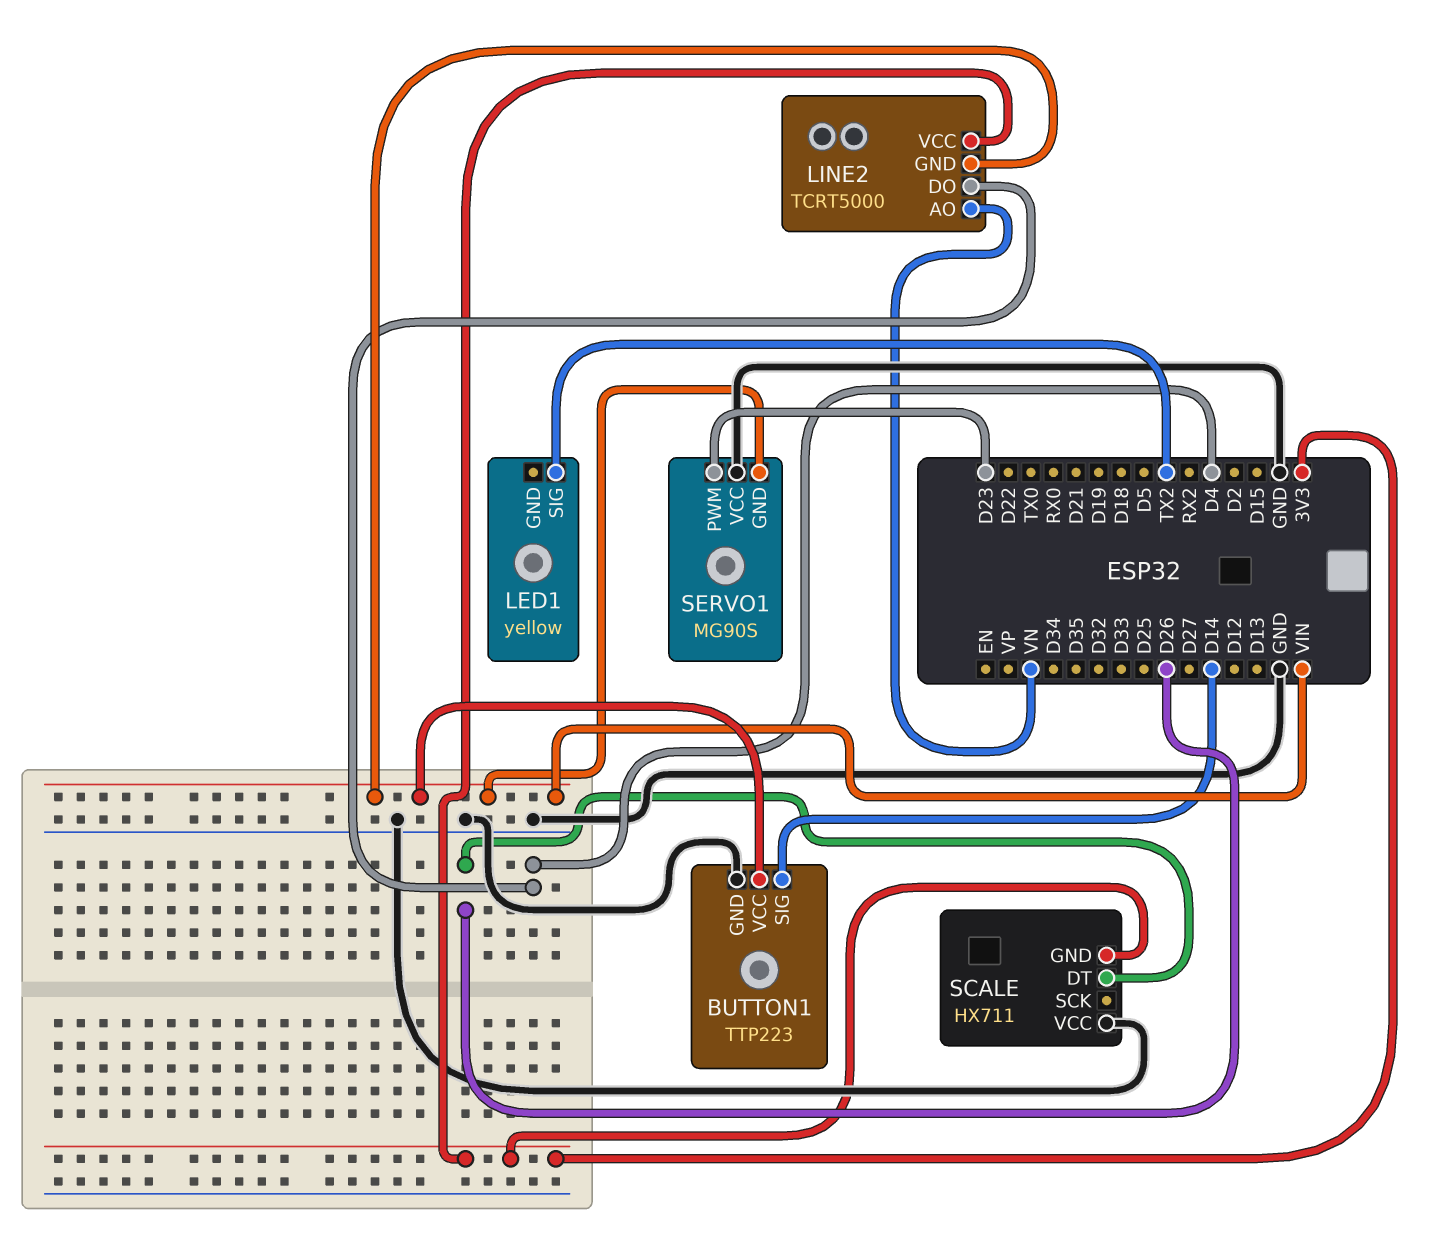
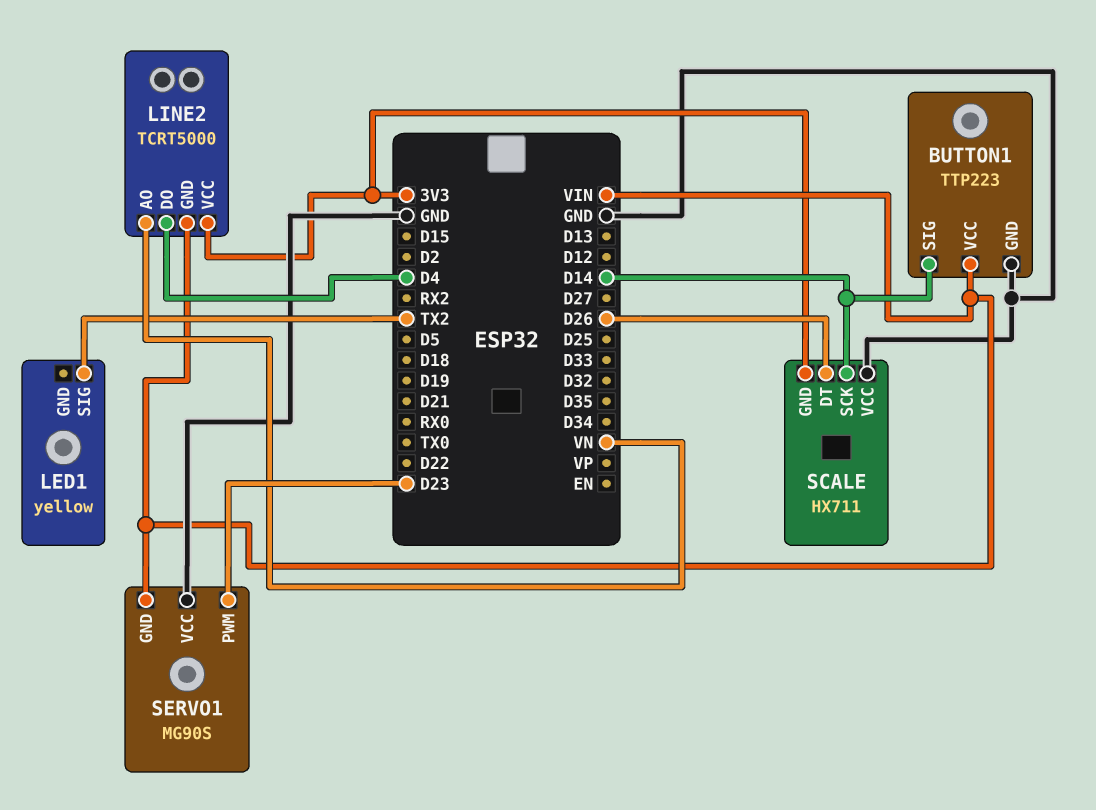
SCALE pin SCK: none -> D14

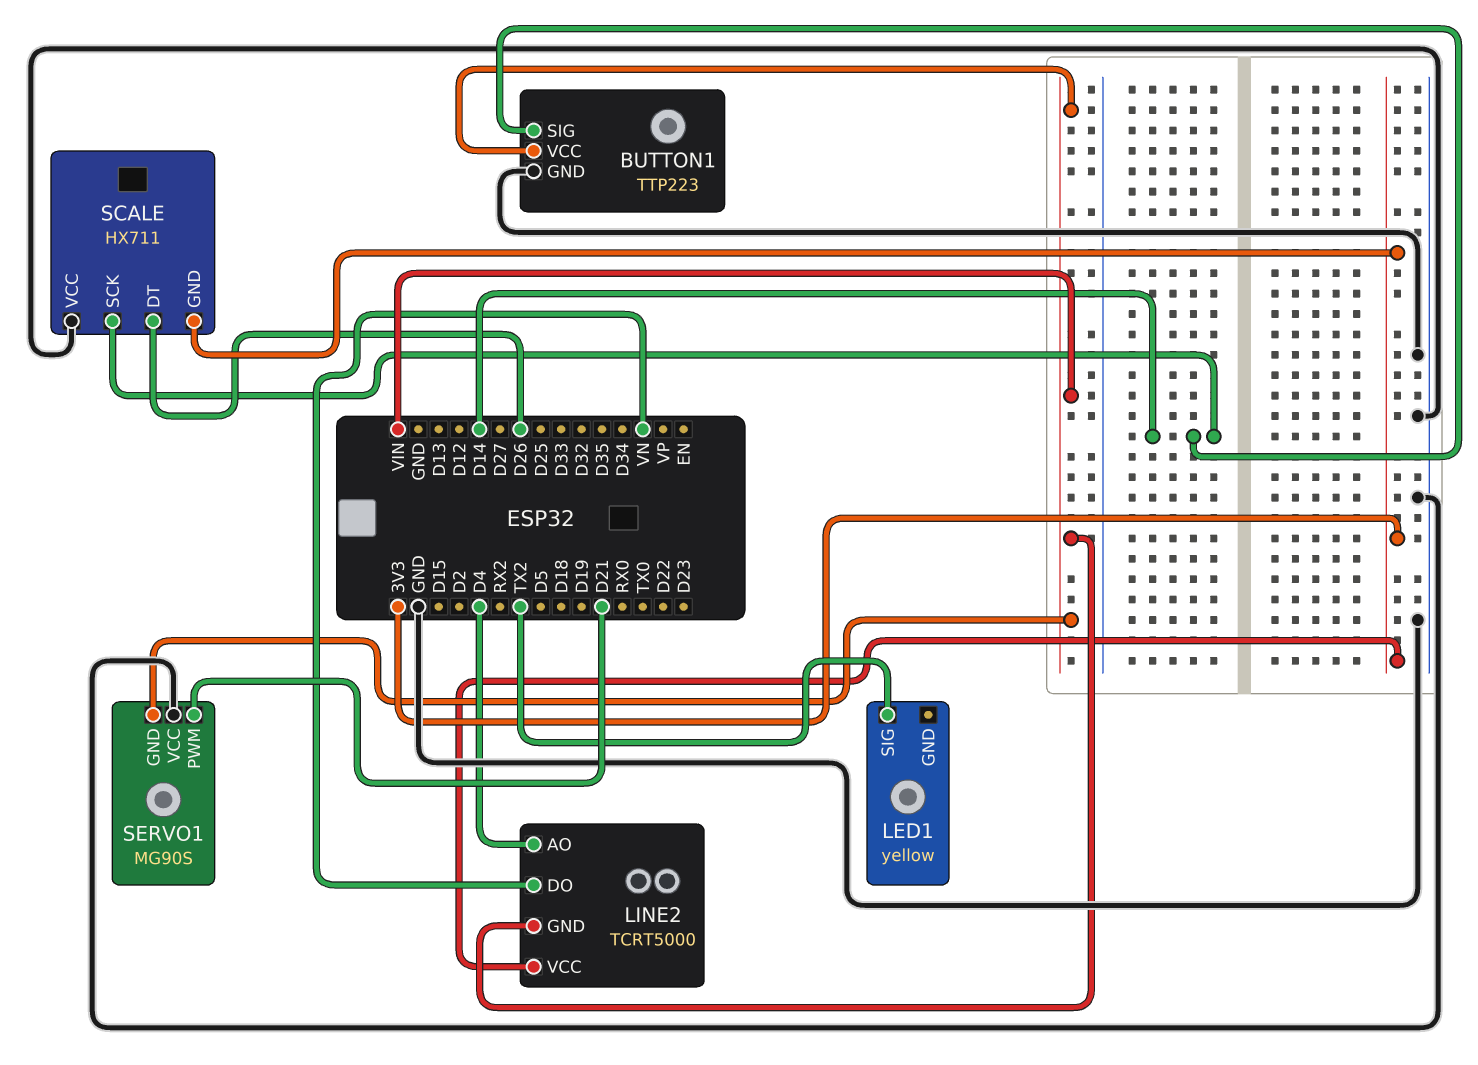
LINE2 pin AO: VN -> D4
LINE2 pin DO: D4 -> VN
SERVO1 pin PWM: D23 -> D21

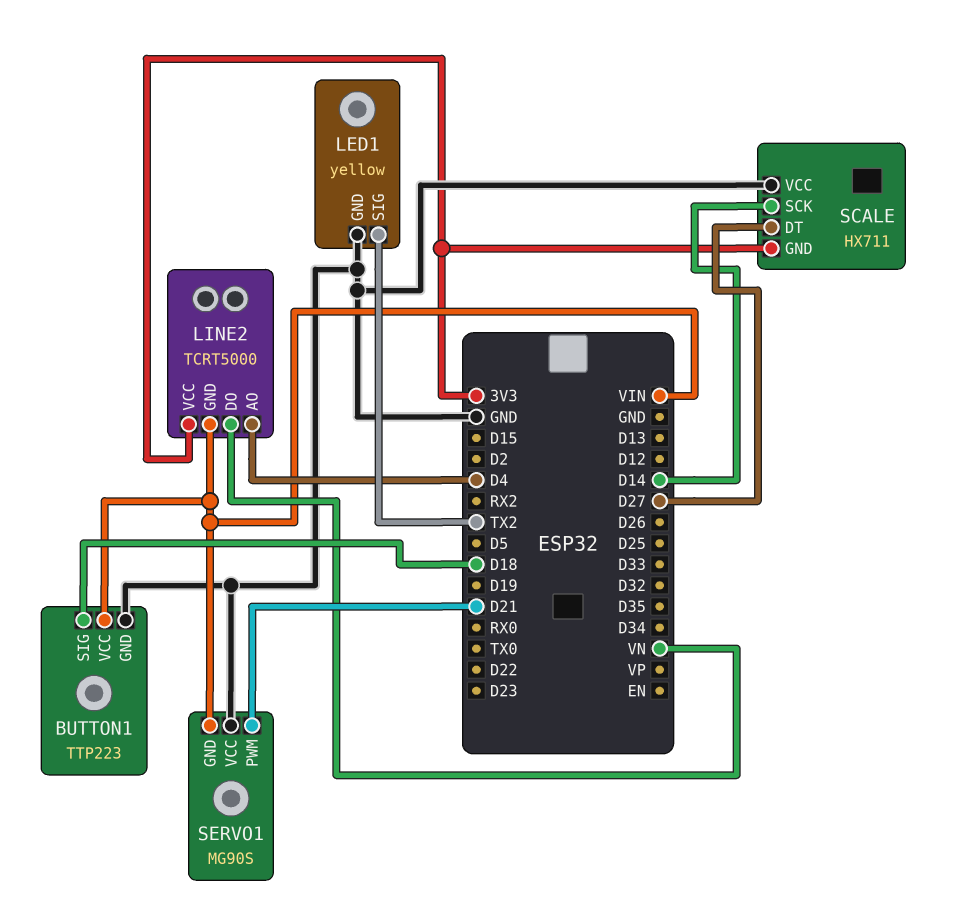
BUTTON1 pin SIG: D14 -> D18
LED1 pin GND: none -> GND
SCALE pin DT: D26 -> D27

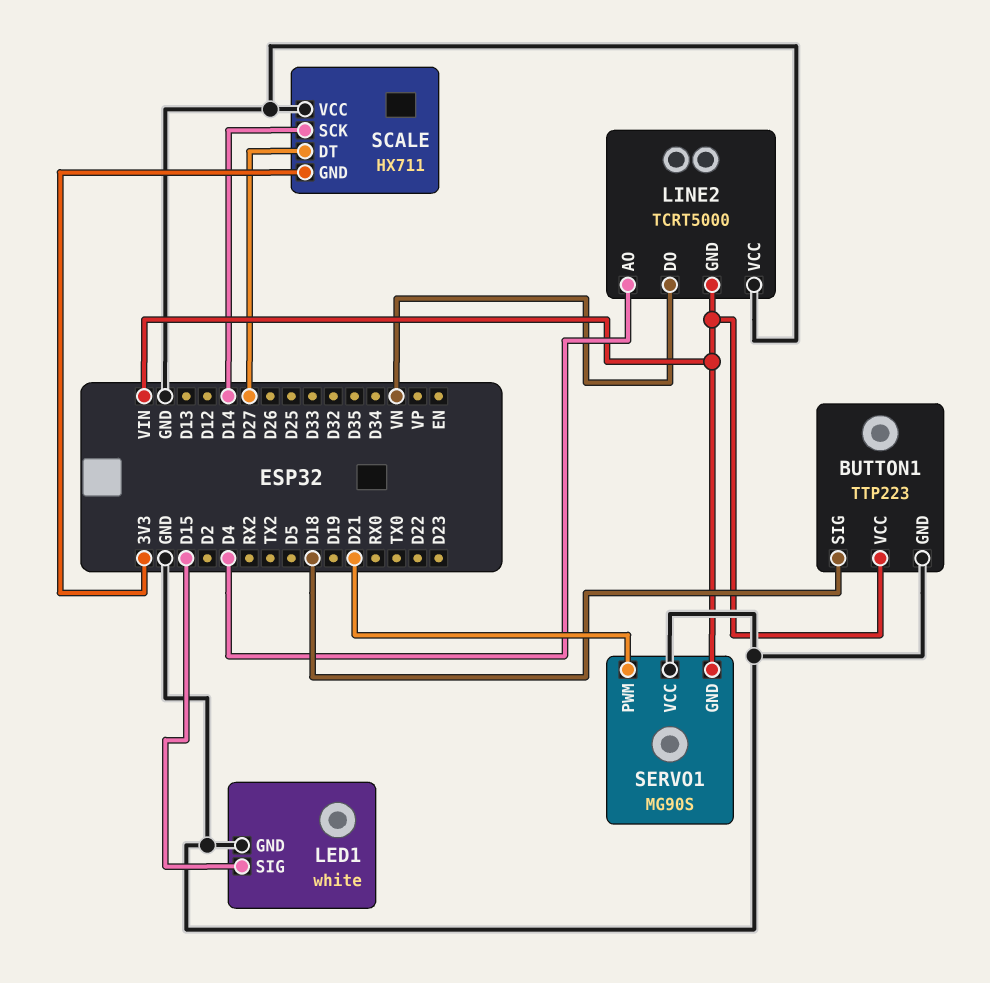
LED1: yellow -> white
LED1 pin SIG: TX2 -> D15
LINE2 pin VCC: 3V3 -> GND

